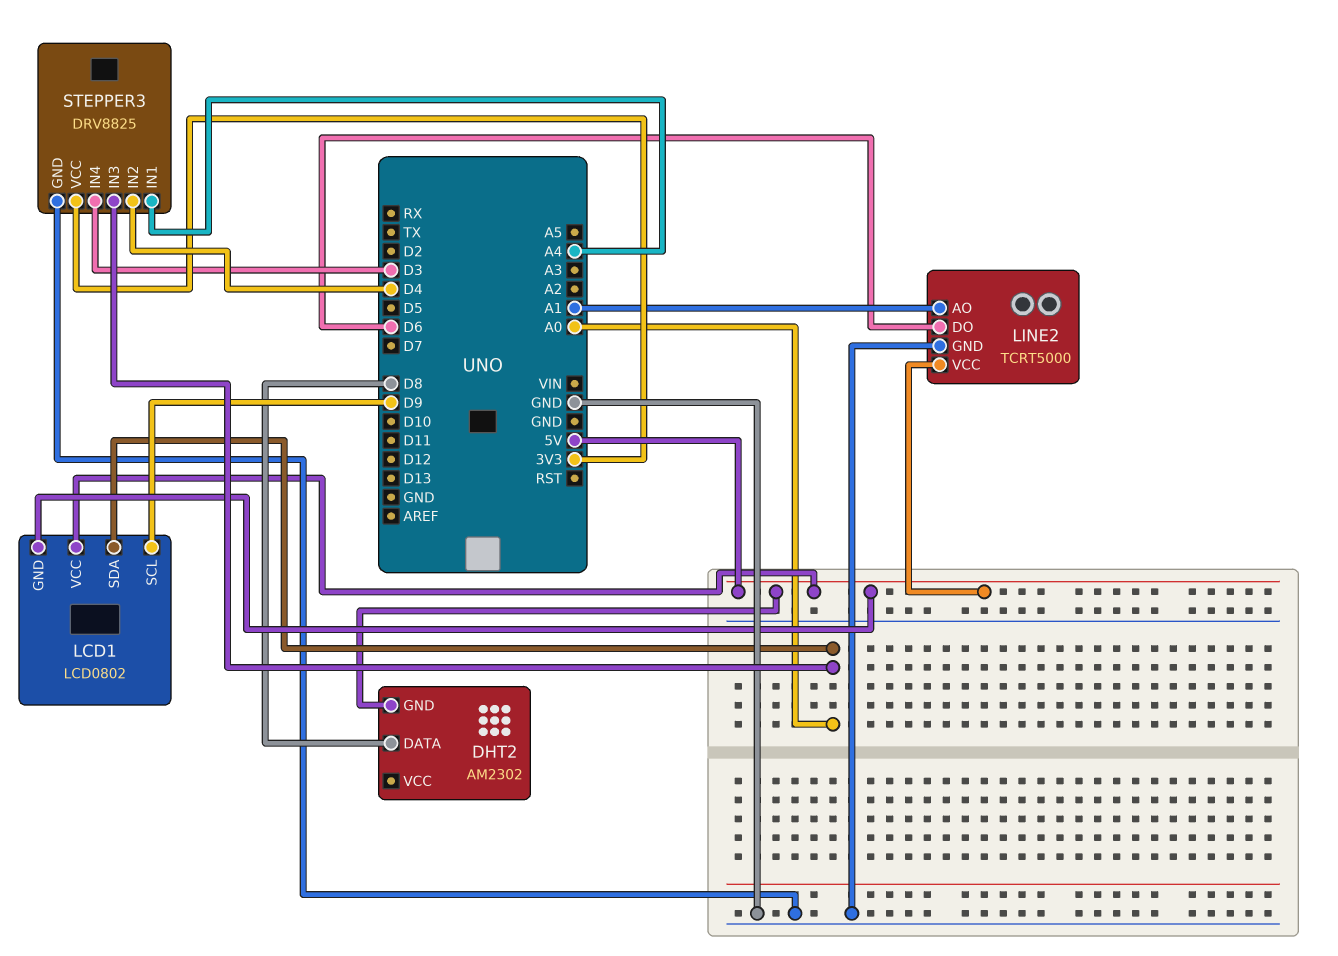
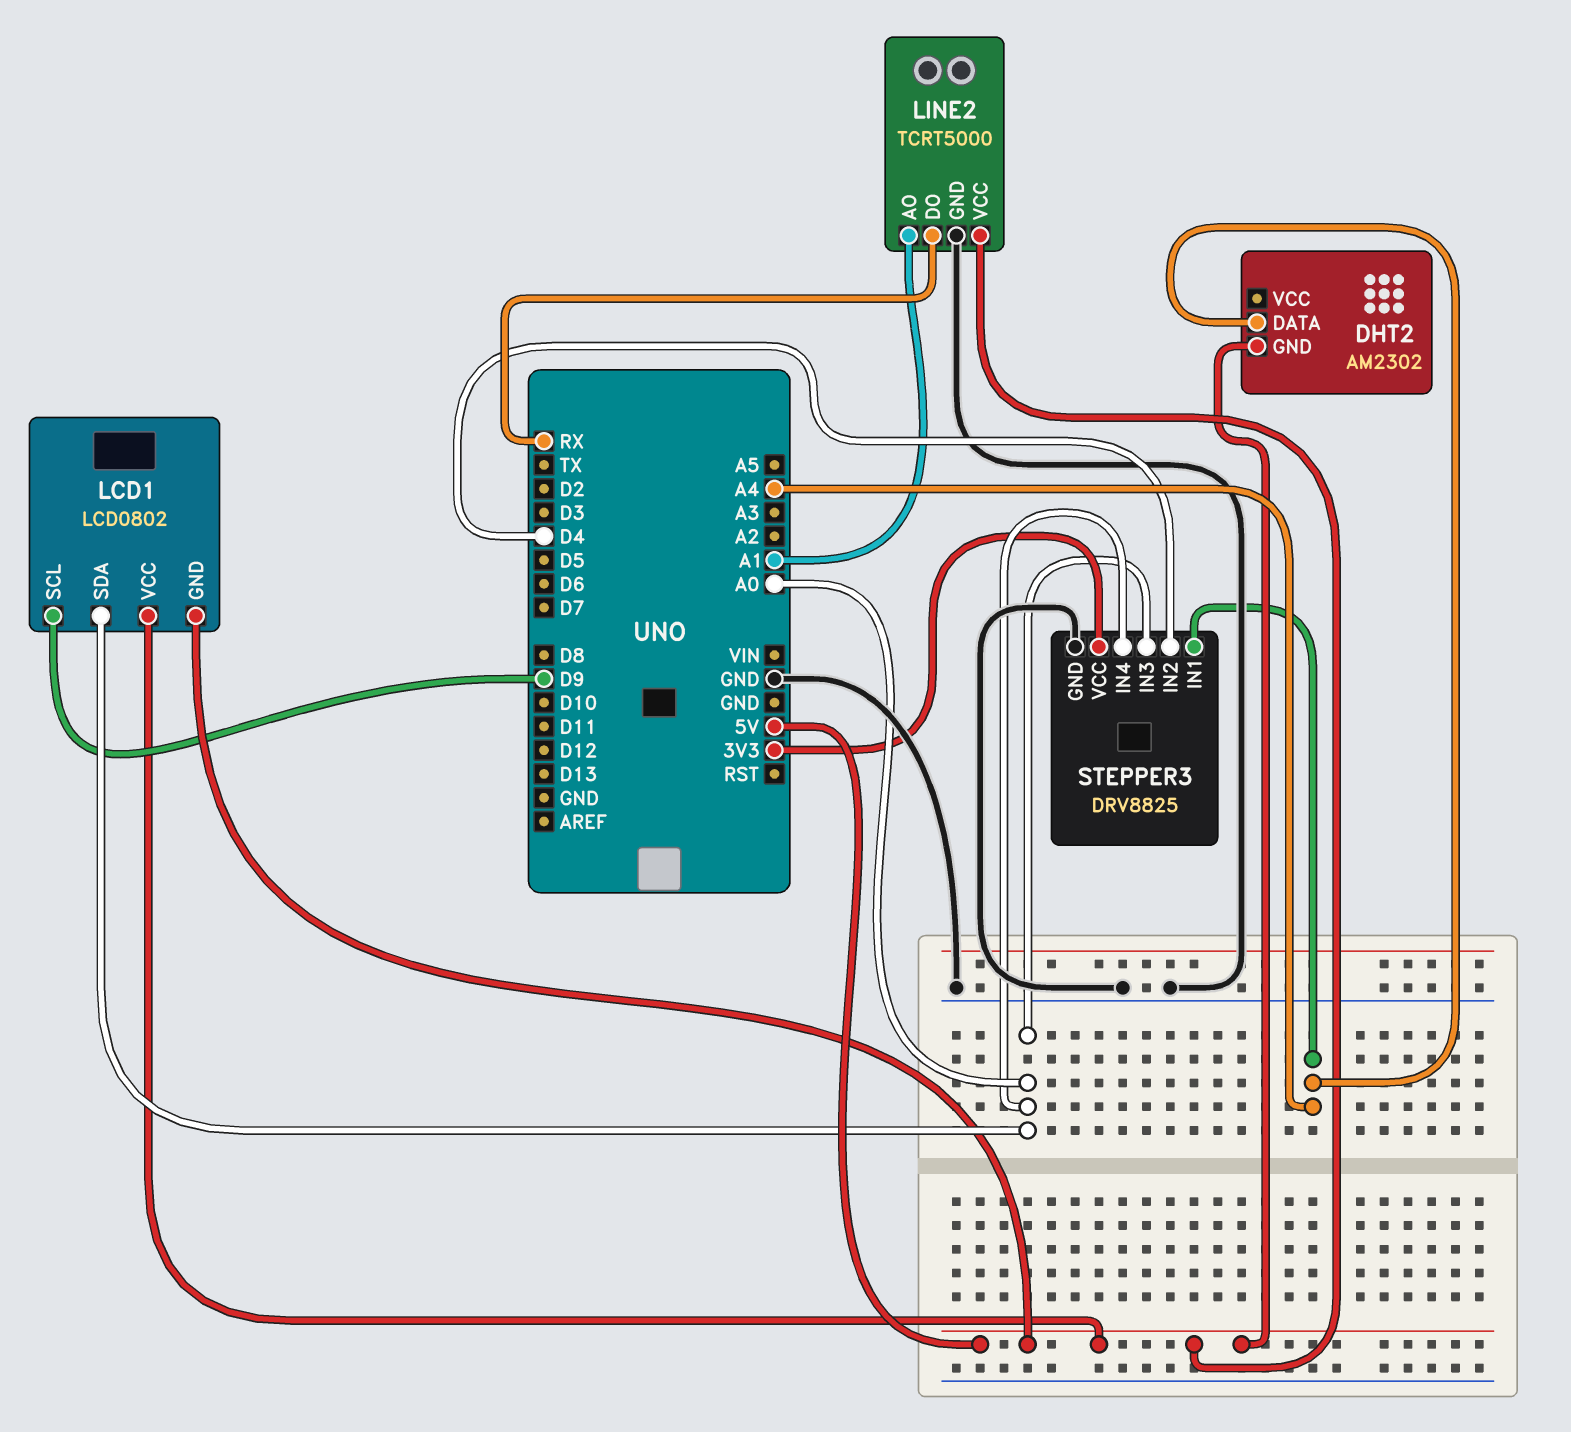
DHT2 pin DATA: D8 -> A4
LINE2 pin DO: D6 -> RX
STEPPER3 pin IN4: D3 -> A0

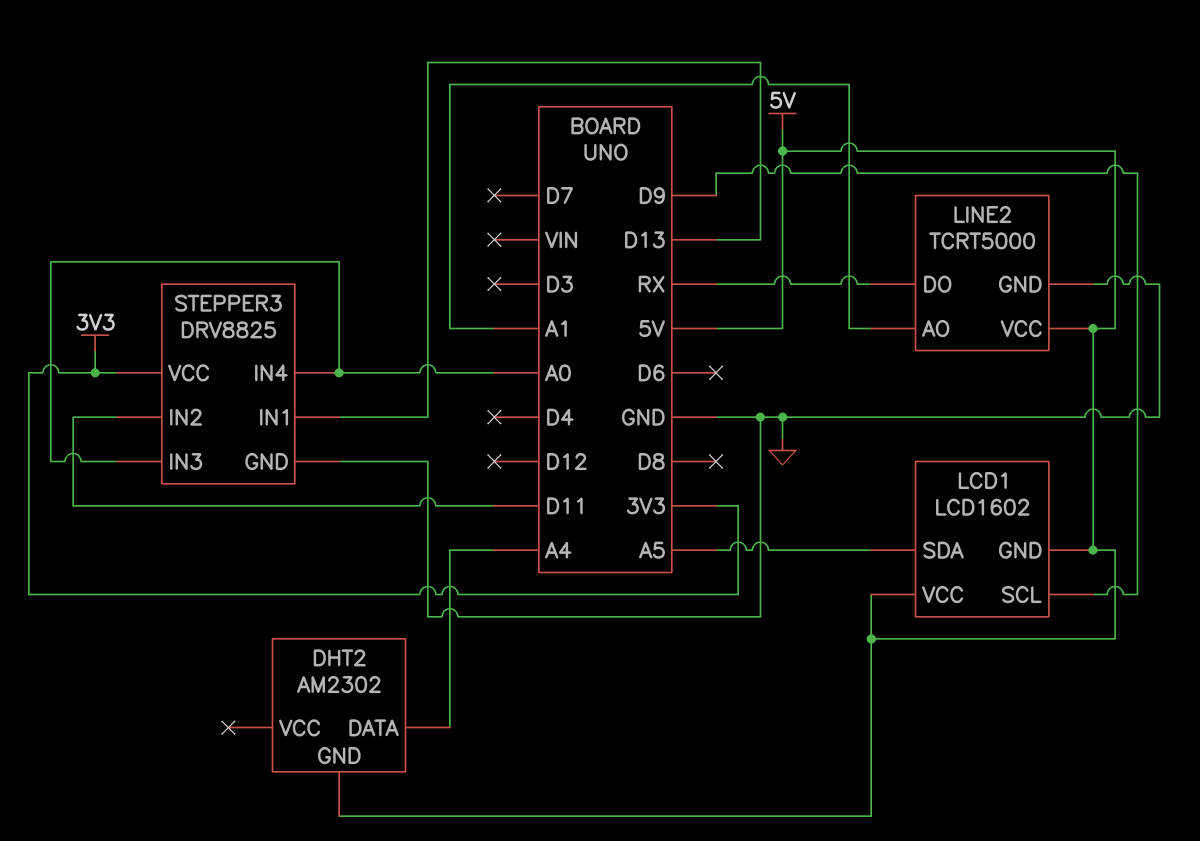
LCD1: LCD0802 -> LCD1602
LCD1 pin SDA: A0 -> A5
STEPPER3 pin IN1: A4 -> D13
STEPPER3 pin IN2: D4 -> D11

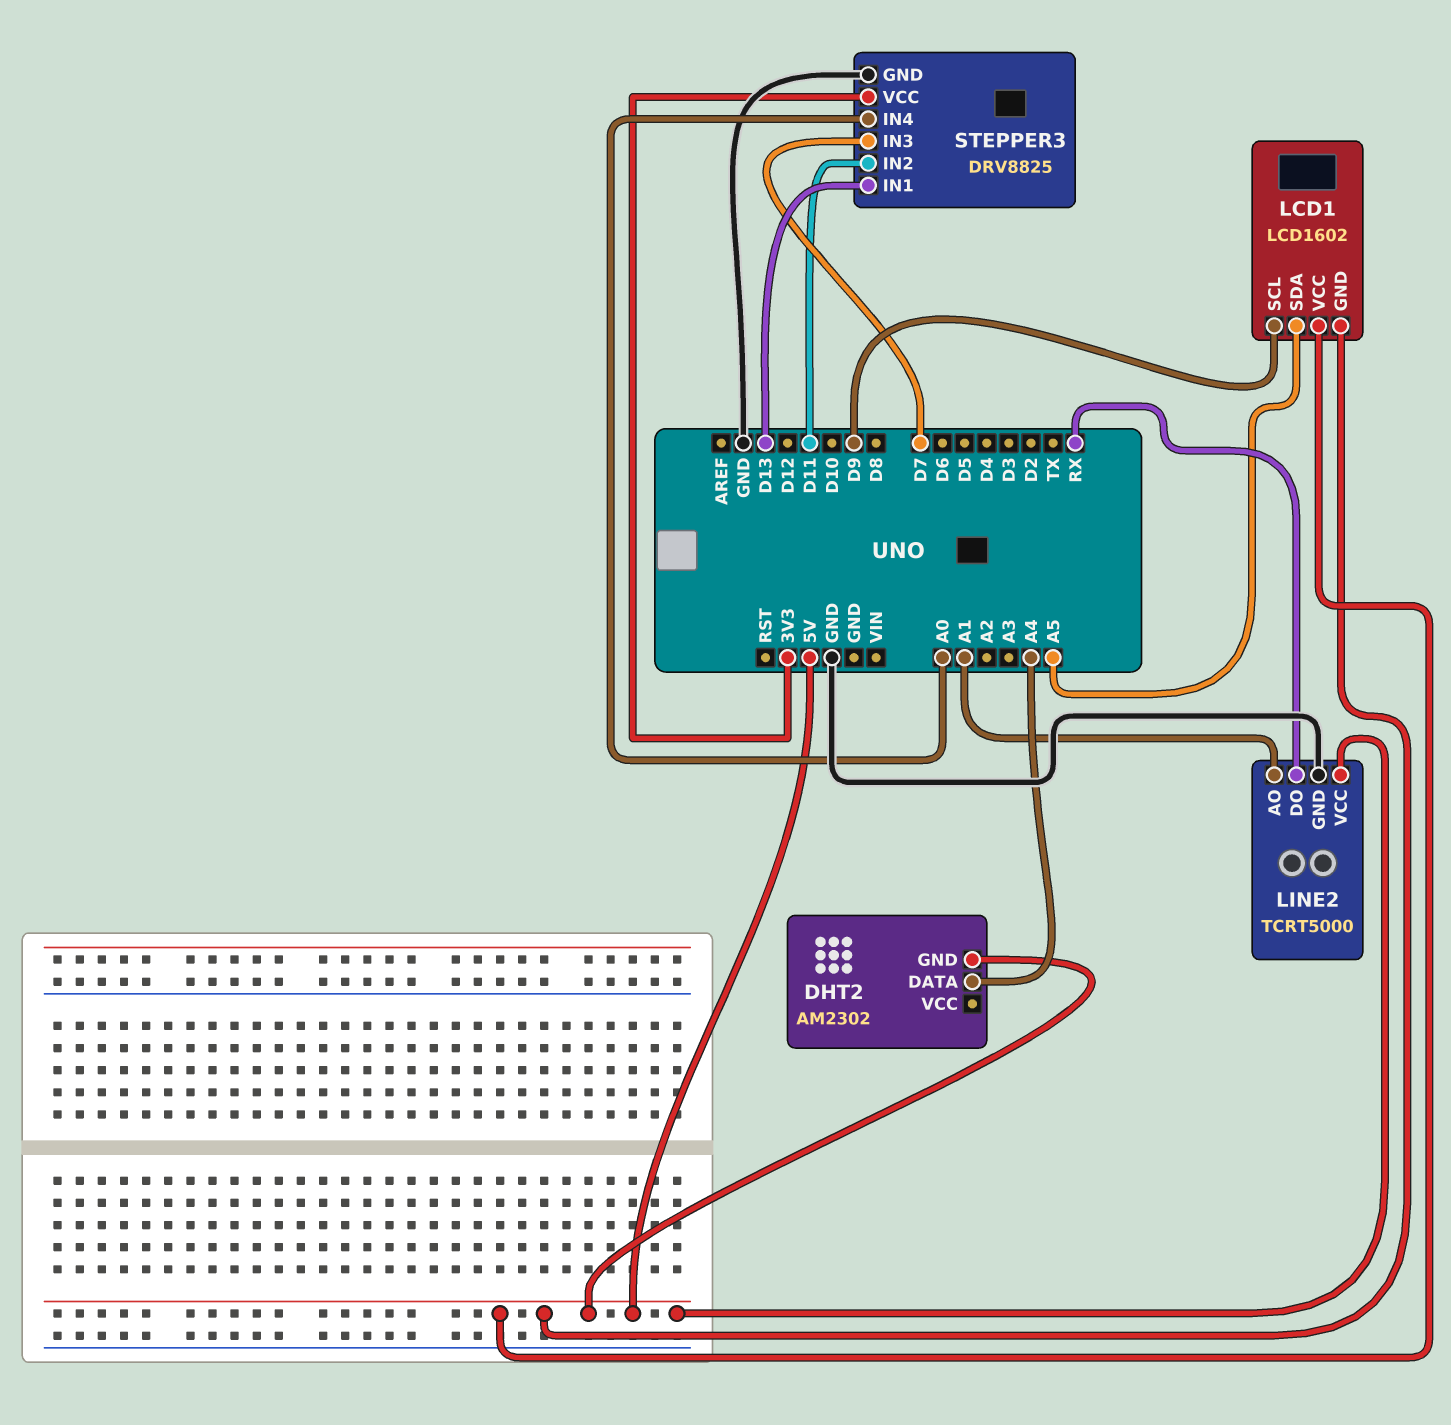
STEPPER3 pin IN3: A0 -> D7

